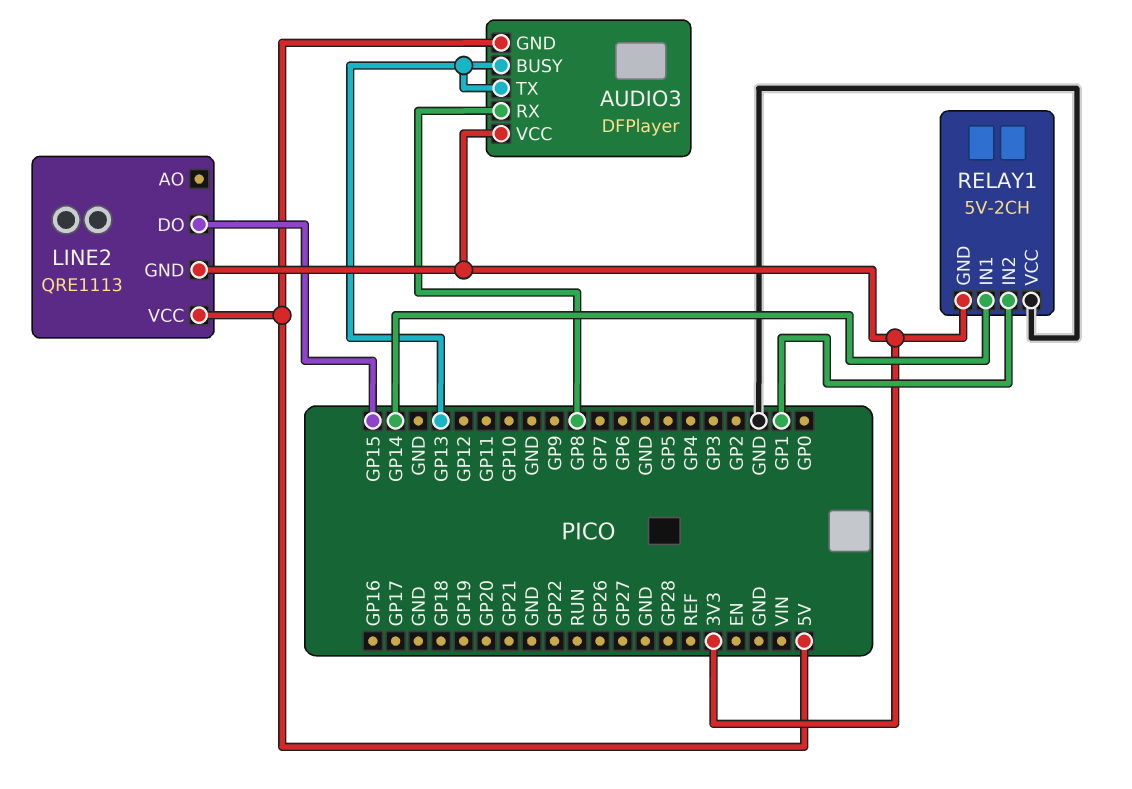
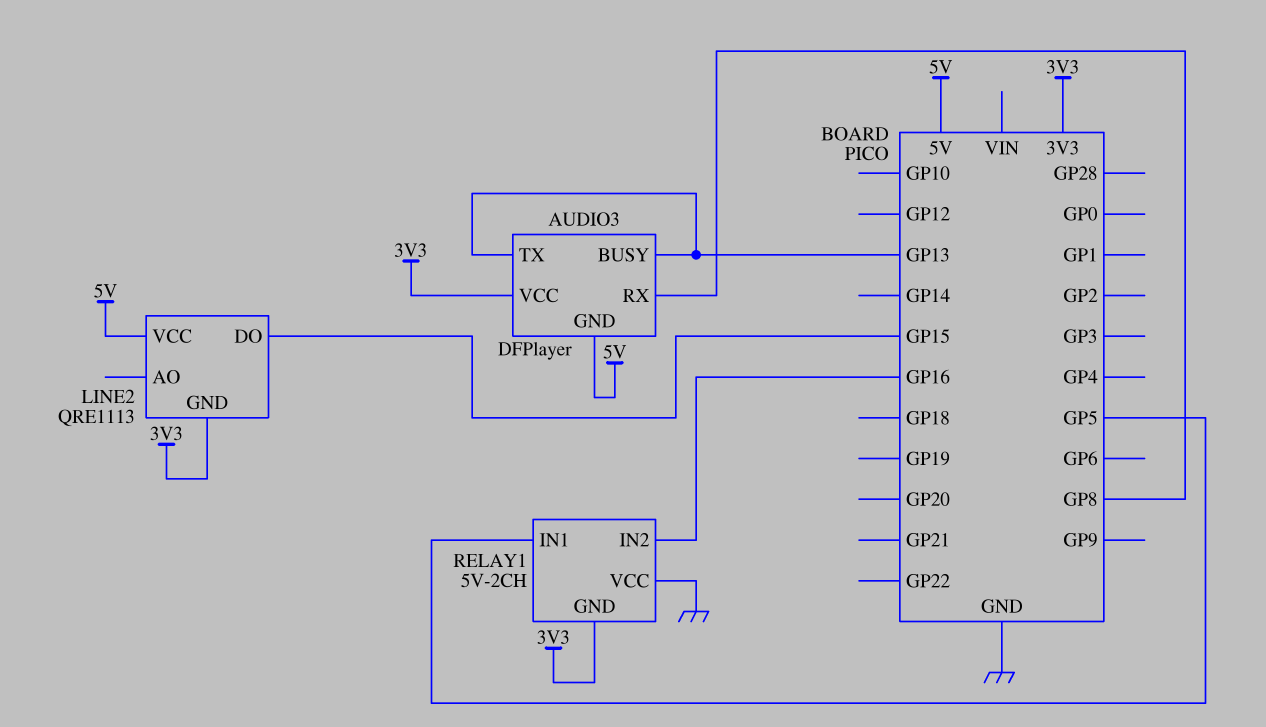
RELAY1 pin IN1: GP14 -> GP5
RELAY1 pin IN2: GP1 -> GP16

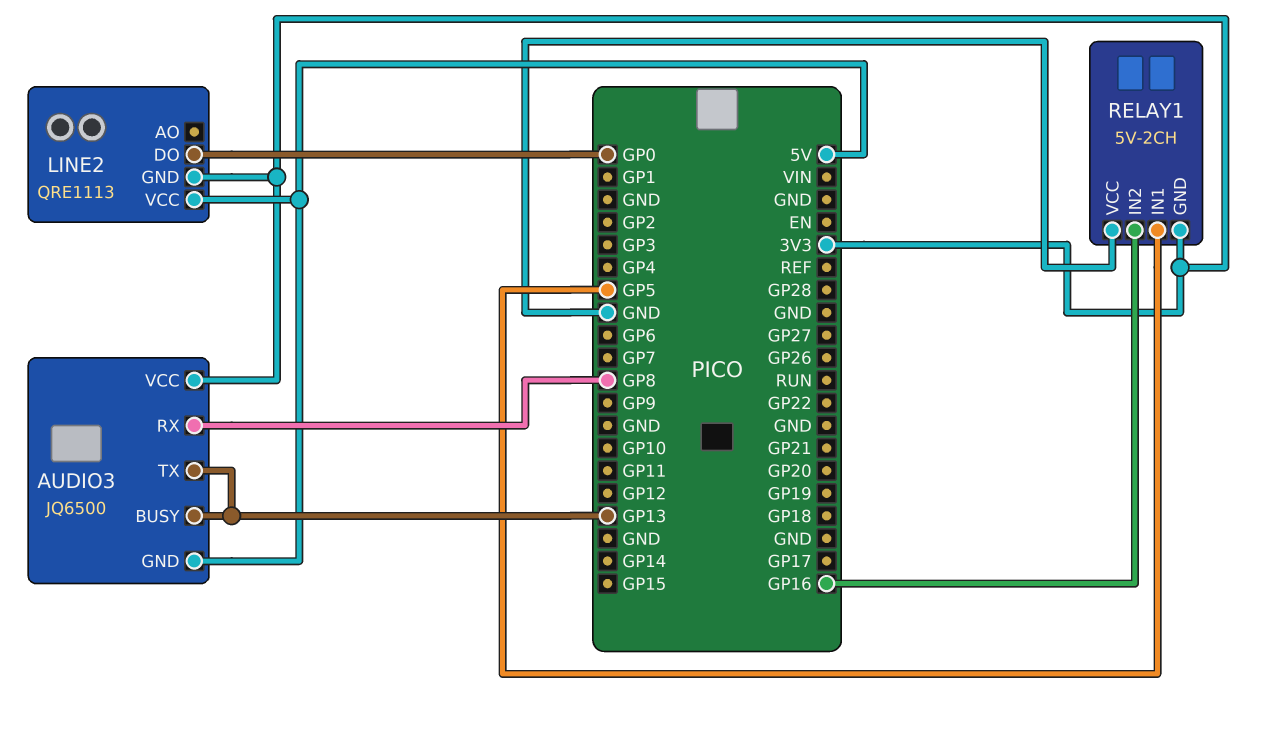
AUDIO3: DFPlayer -> JQ6500
LINE2 pin DO: GP15 -> GP0

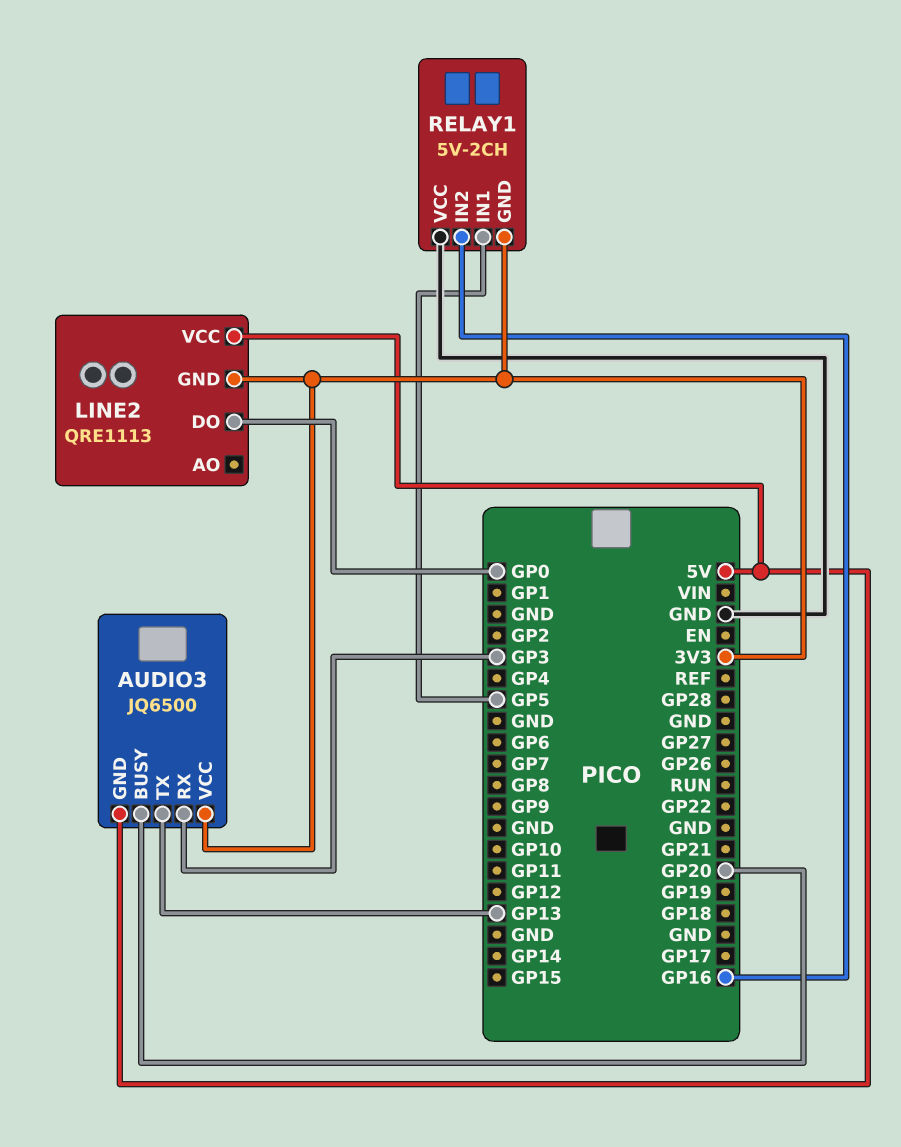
AUDIO3 pin BUSY: GP13 -> GP20
AUDIO3 pin RX: GP8 -> GP3

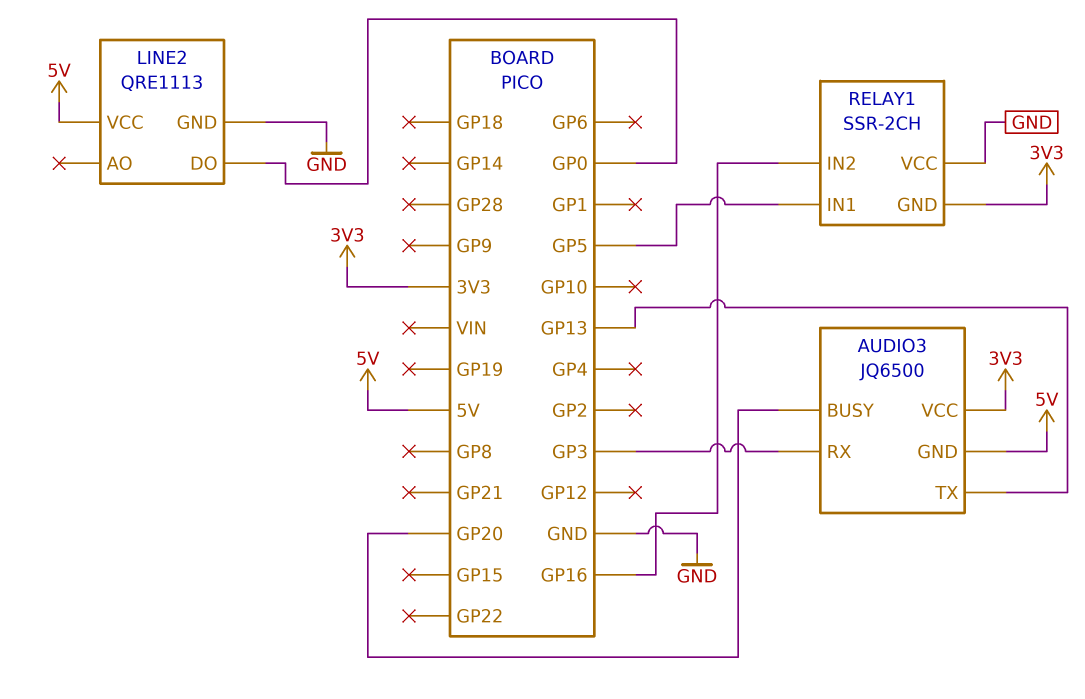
LINE2 pin GND: 3V3 -> GND
RELAY1: 5V-2CH -> SSR-2CH

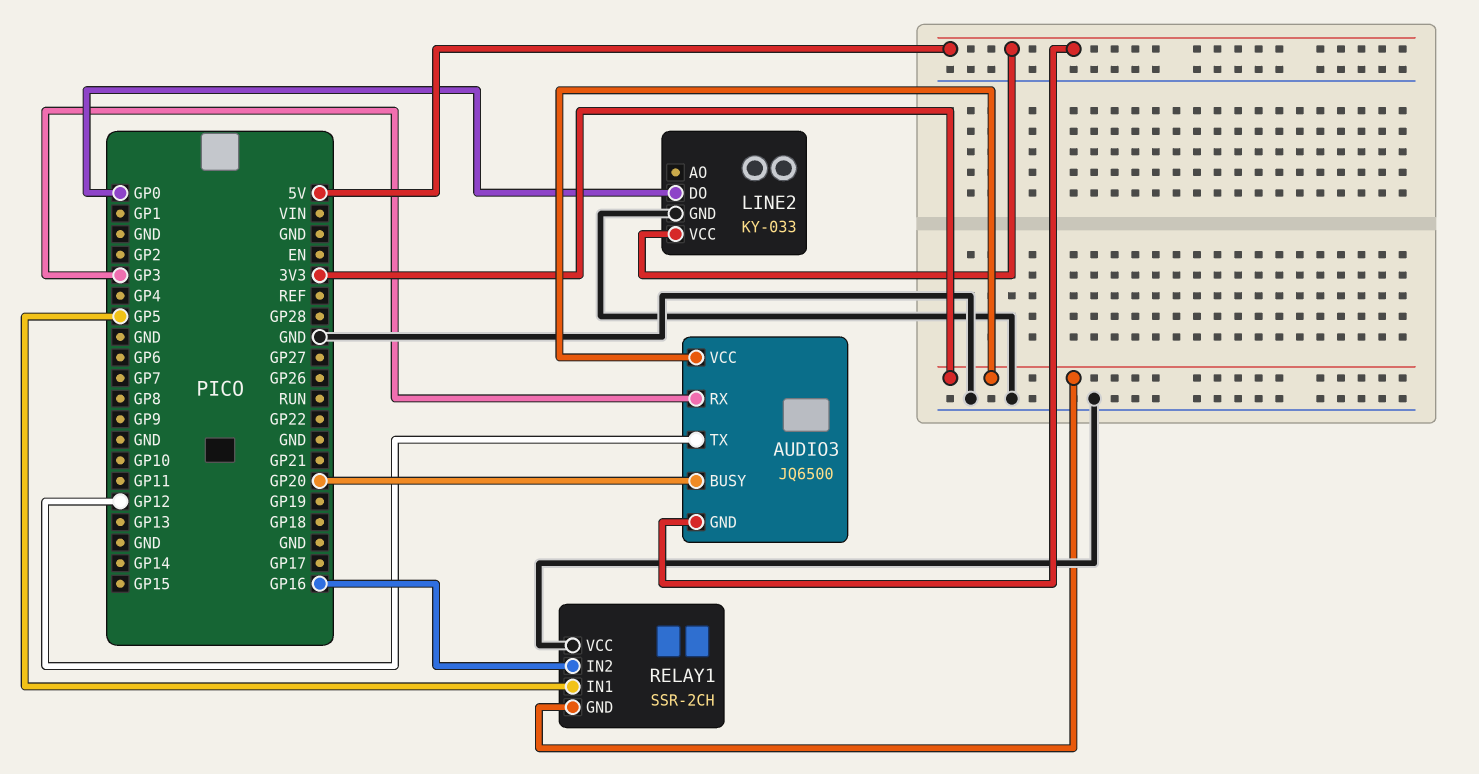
AUDIO3 pin TX: GP13 -> GP12
LINE2: QRE1113 -> KY-033

